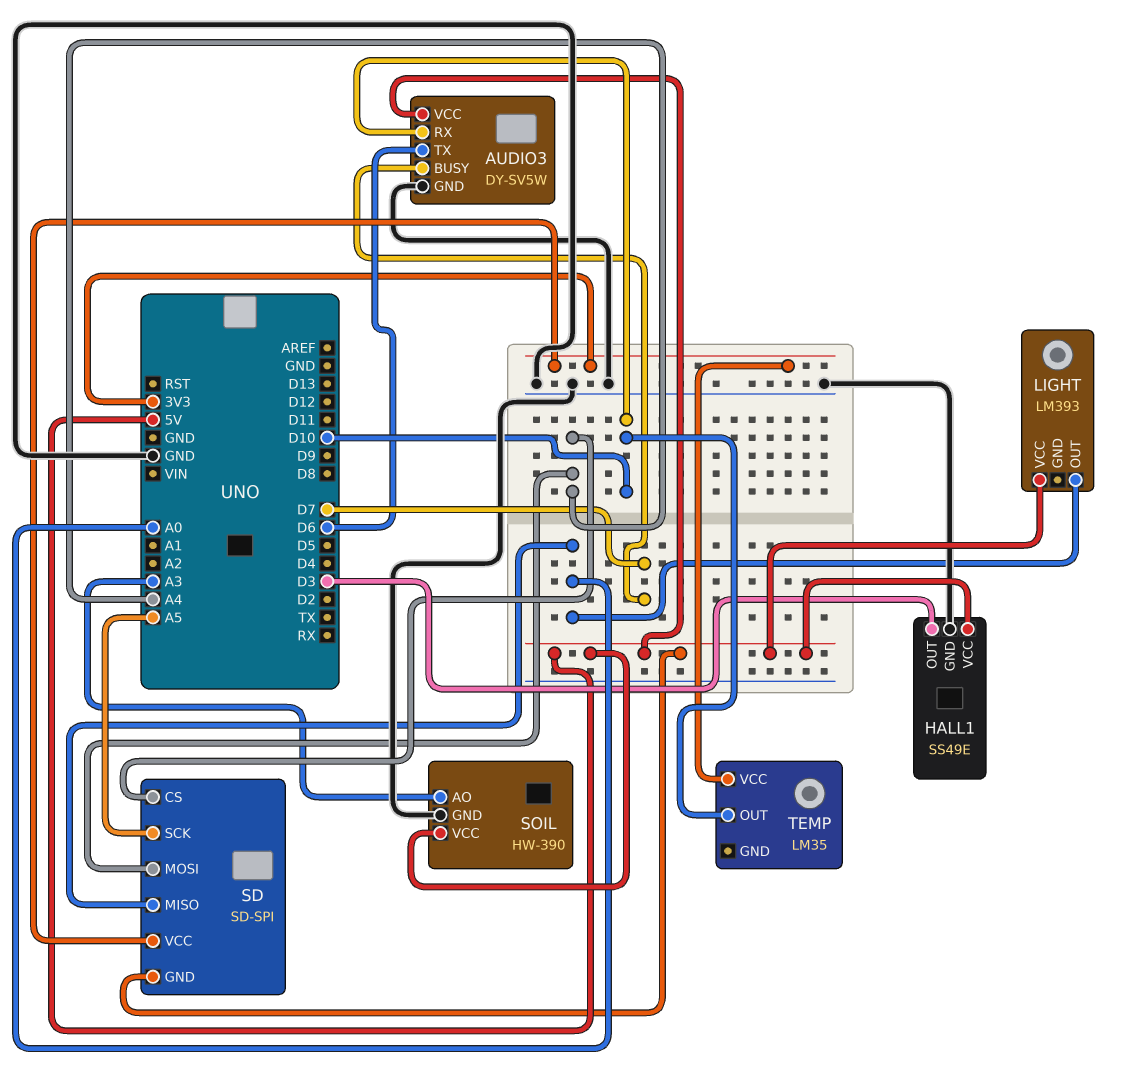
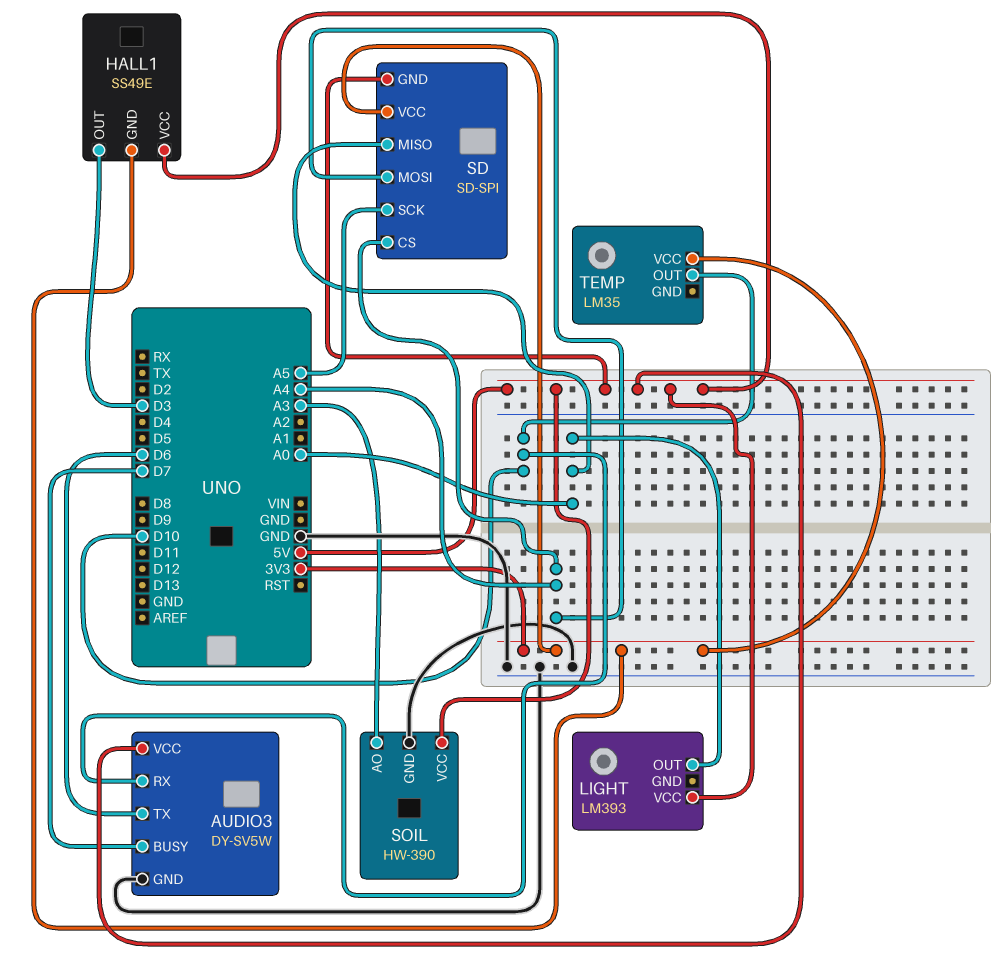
HALL1 pin GND: GND -> 3V3

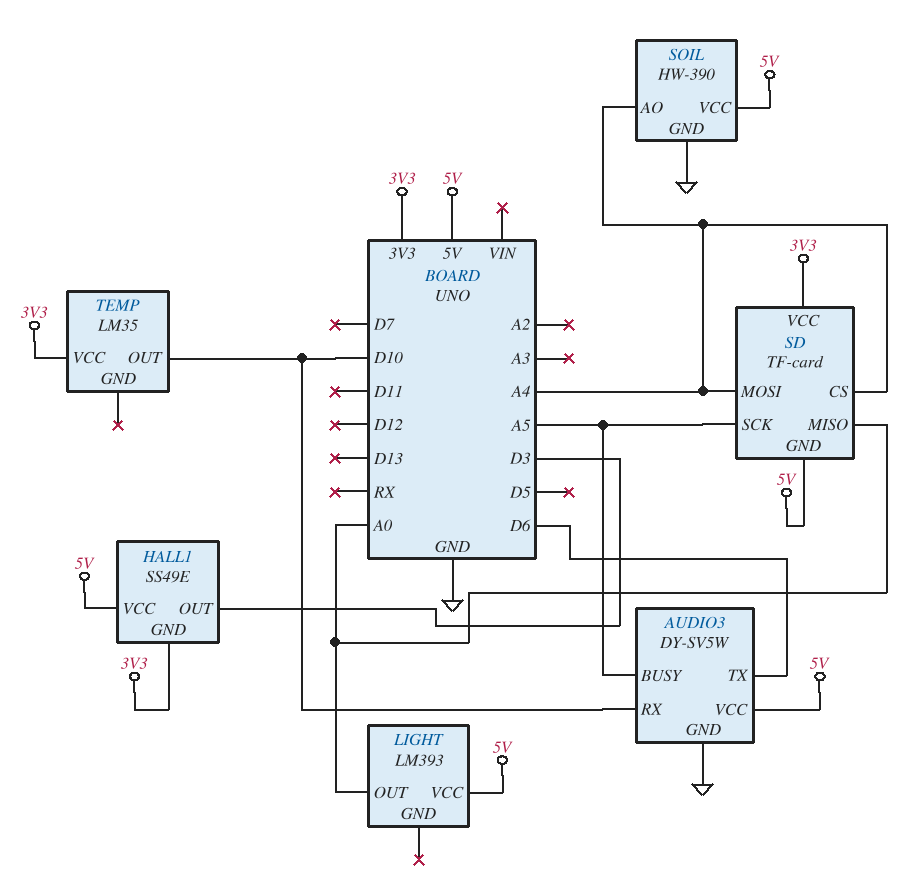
AUDIO3 pin BUSY: D7 -> A5
SD: SD-SPI -> TF-card
SOIL pin AO: A3 -> A4

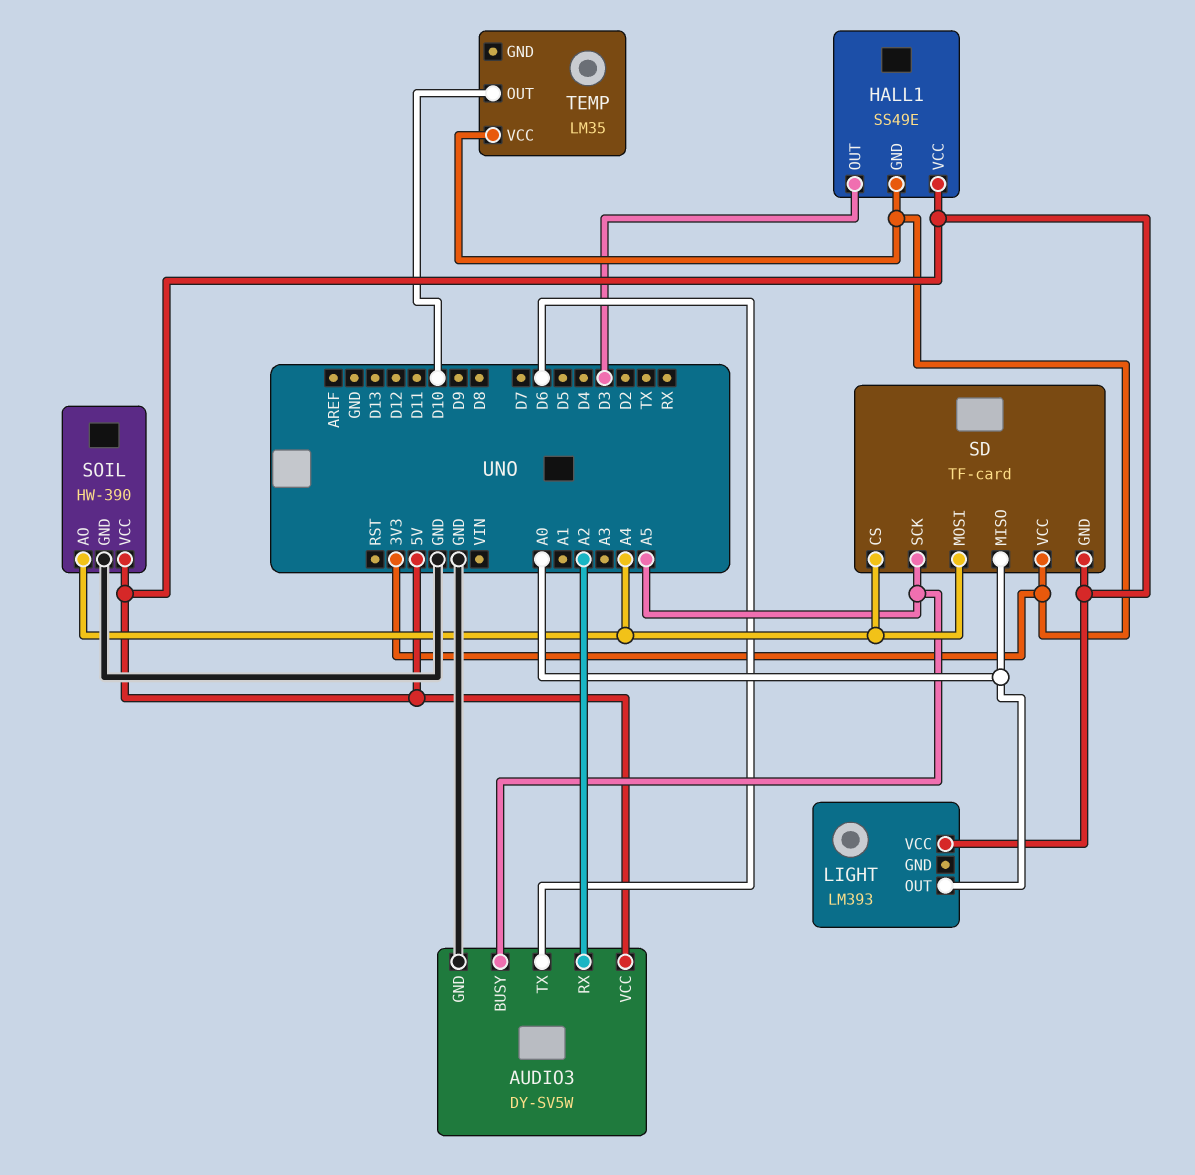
AUDIO3 pin RX: D10 -> A2

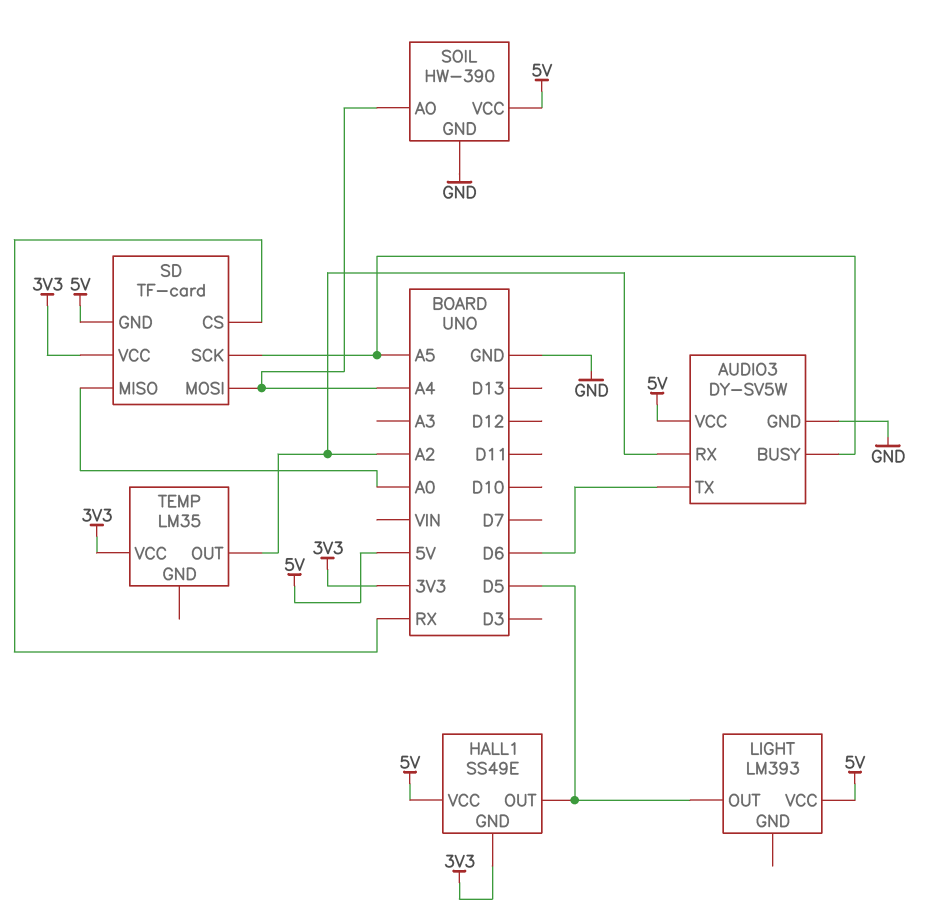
HALL1 pin OUT: D3 -> D5
LIGHT pin OUT: A0 -> D5
SD pin CS: A4 -> RX
TEMP pin OUT: D10 -> A2

